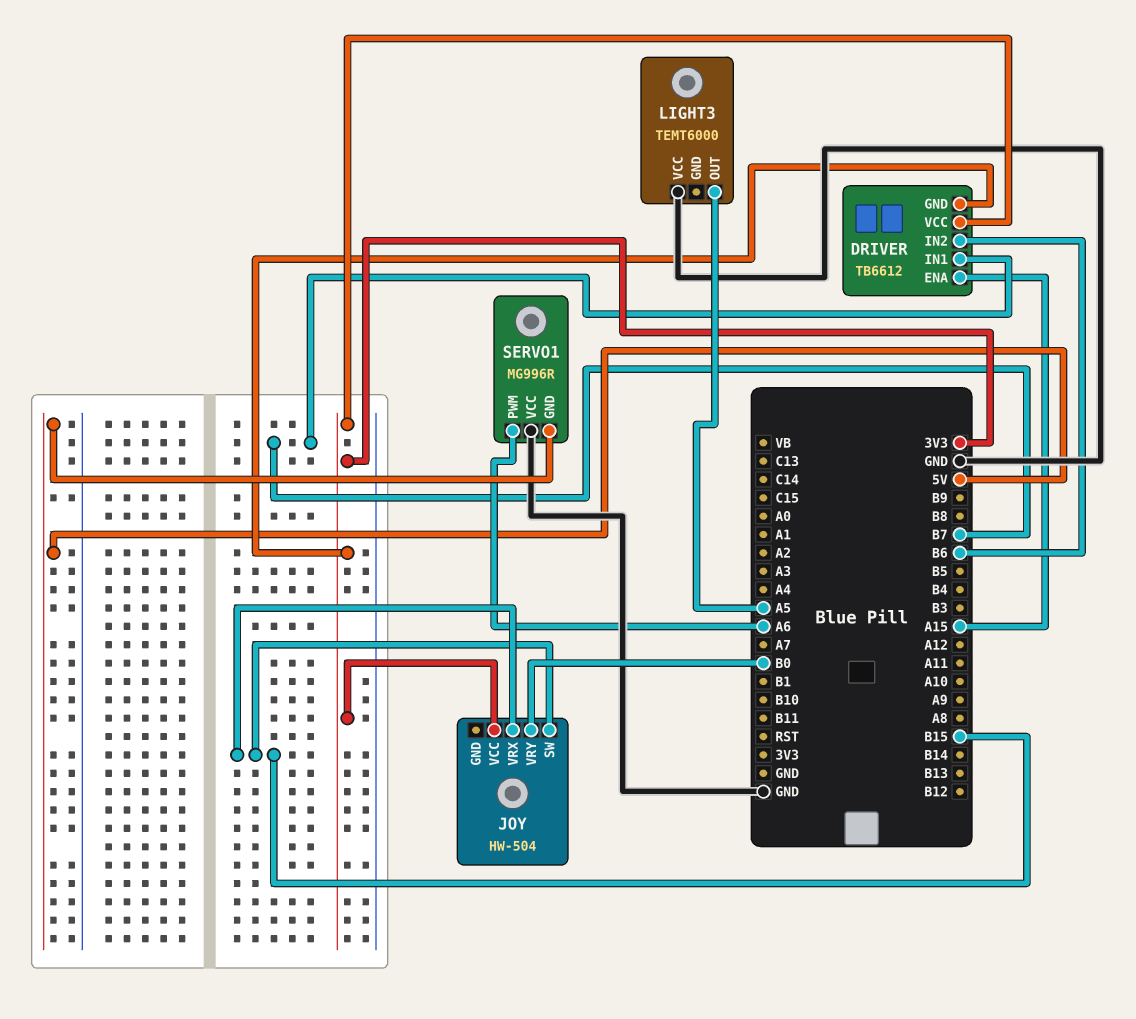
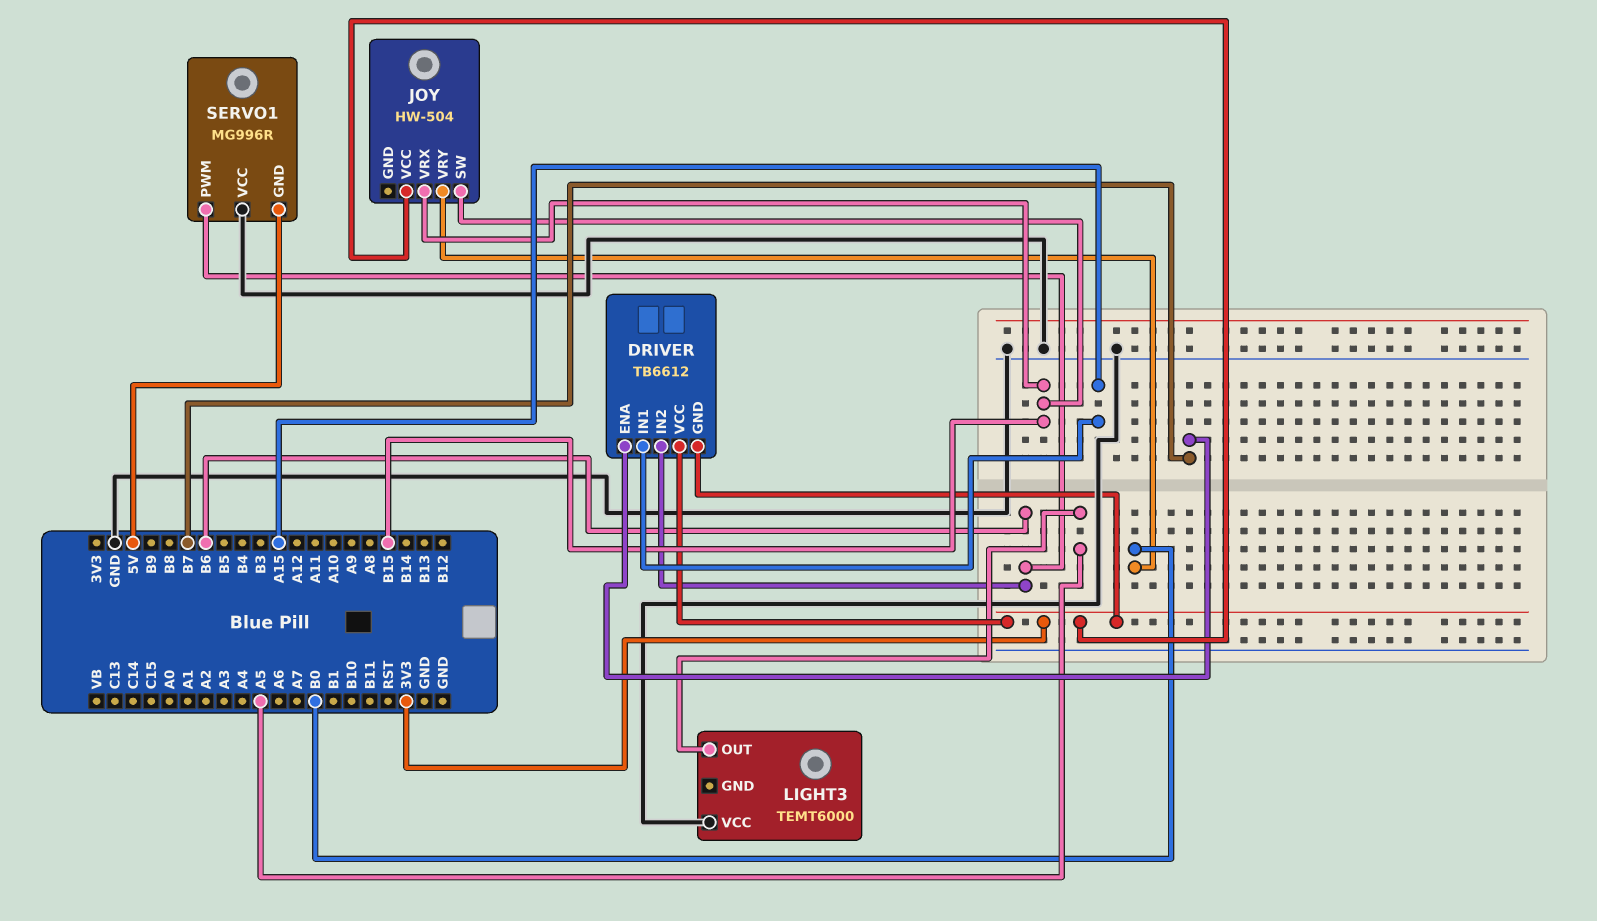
DRIVER pin ENA: A15 -> B7
DRIVER pin IN1: B7 -> A15
SERVO1 pin PWM: A6 -> B6

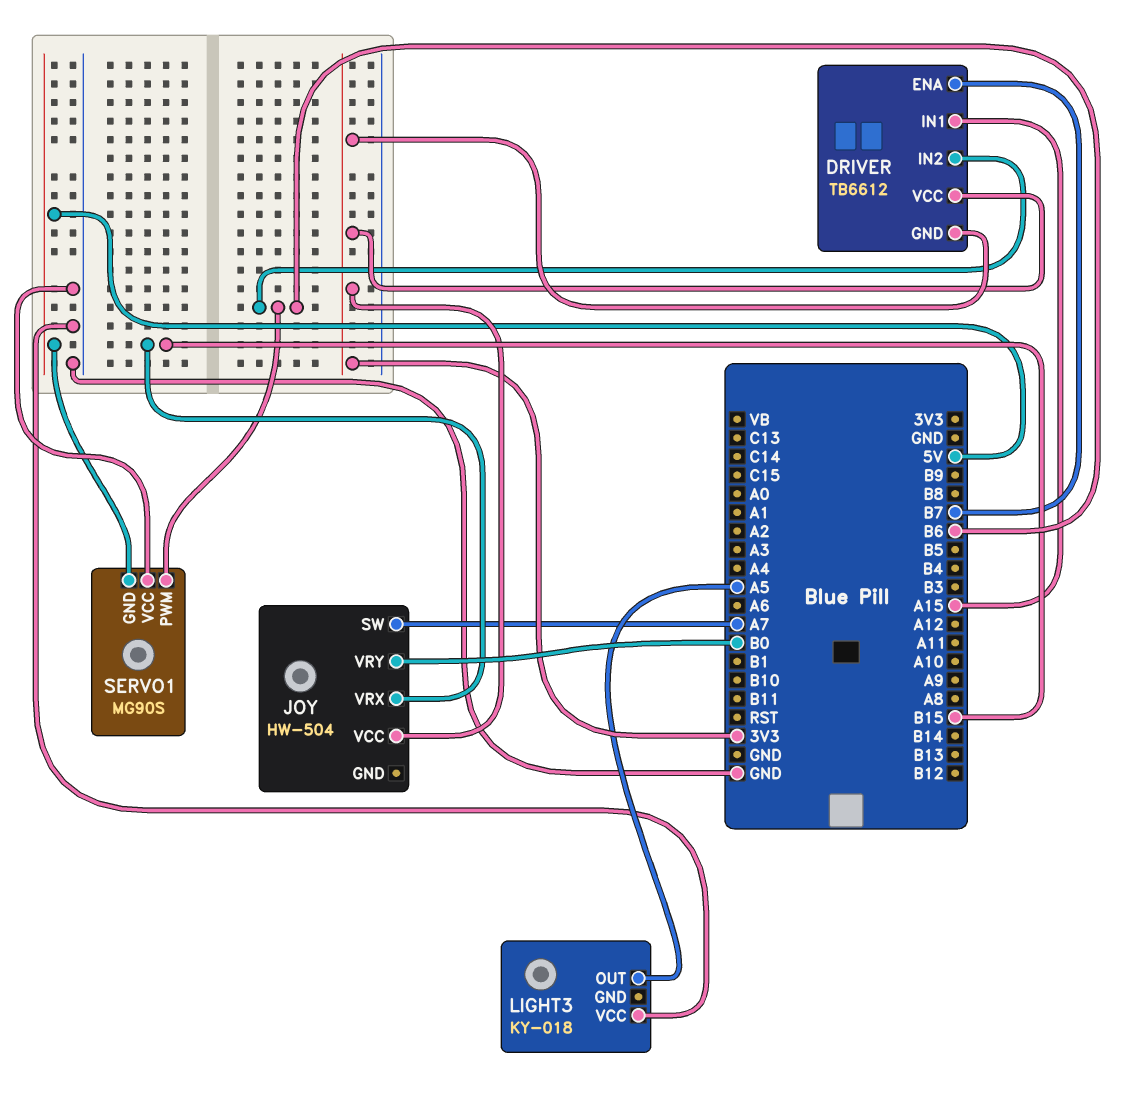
JOY pin SW: B15 -> A7
LIGHT3: TEMT6000 -> KY-018
SERVO1: MG996R -> MG90S

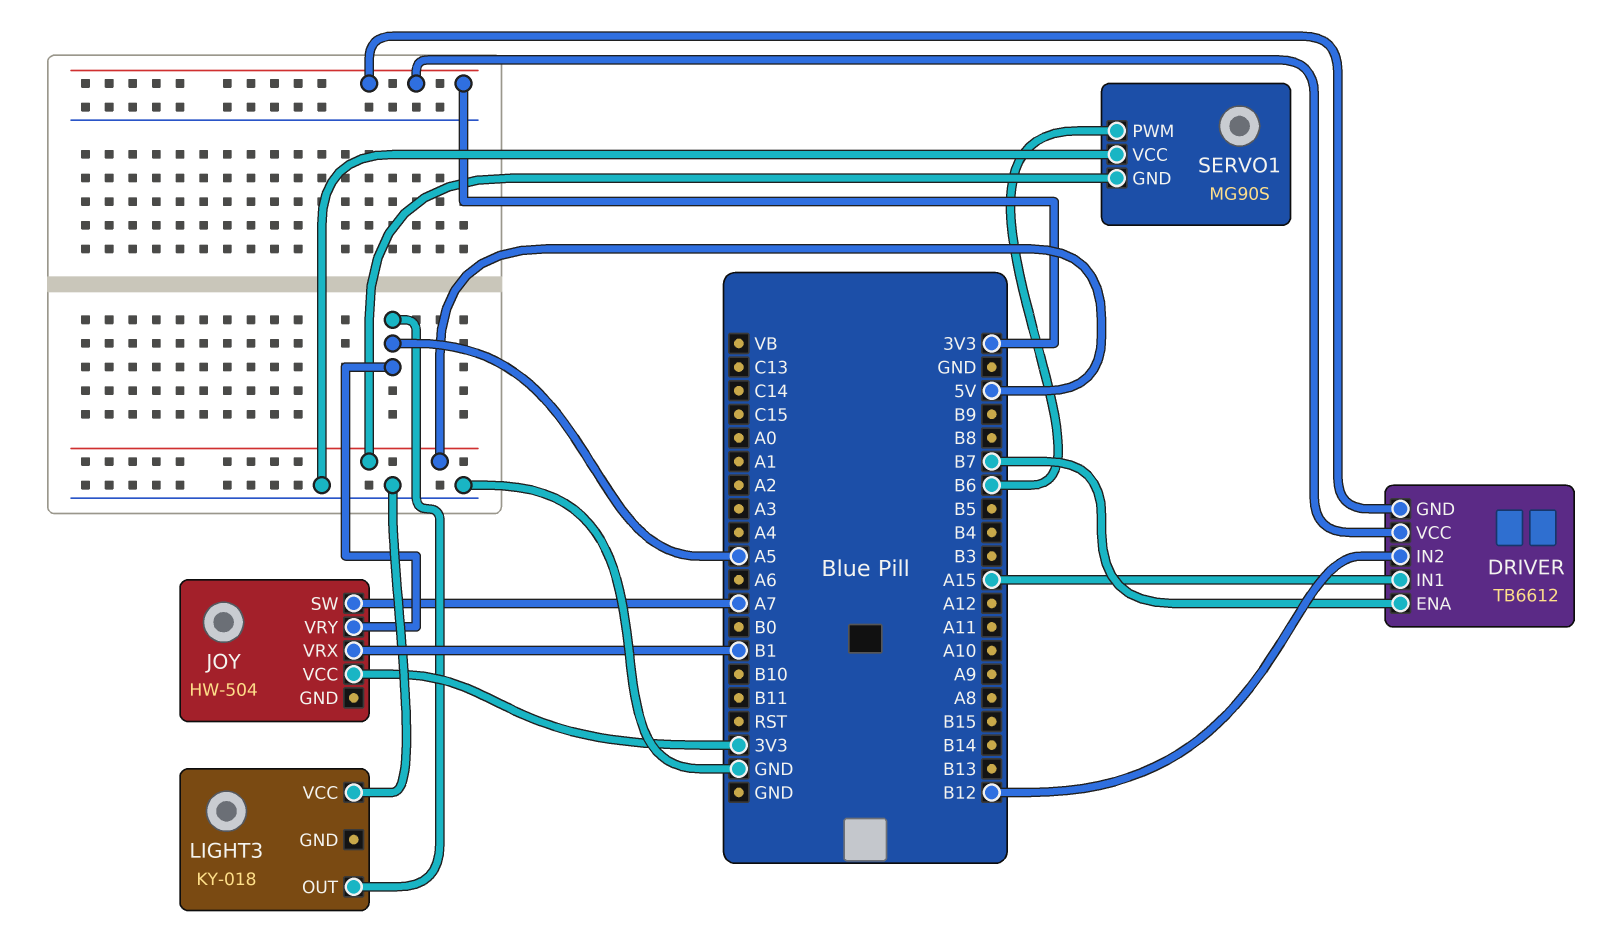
DRIVER pin IN2: B6 -> B12
JOY pin VRX: B15 -> B1
JOY pin VRY: B0 -> A5

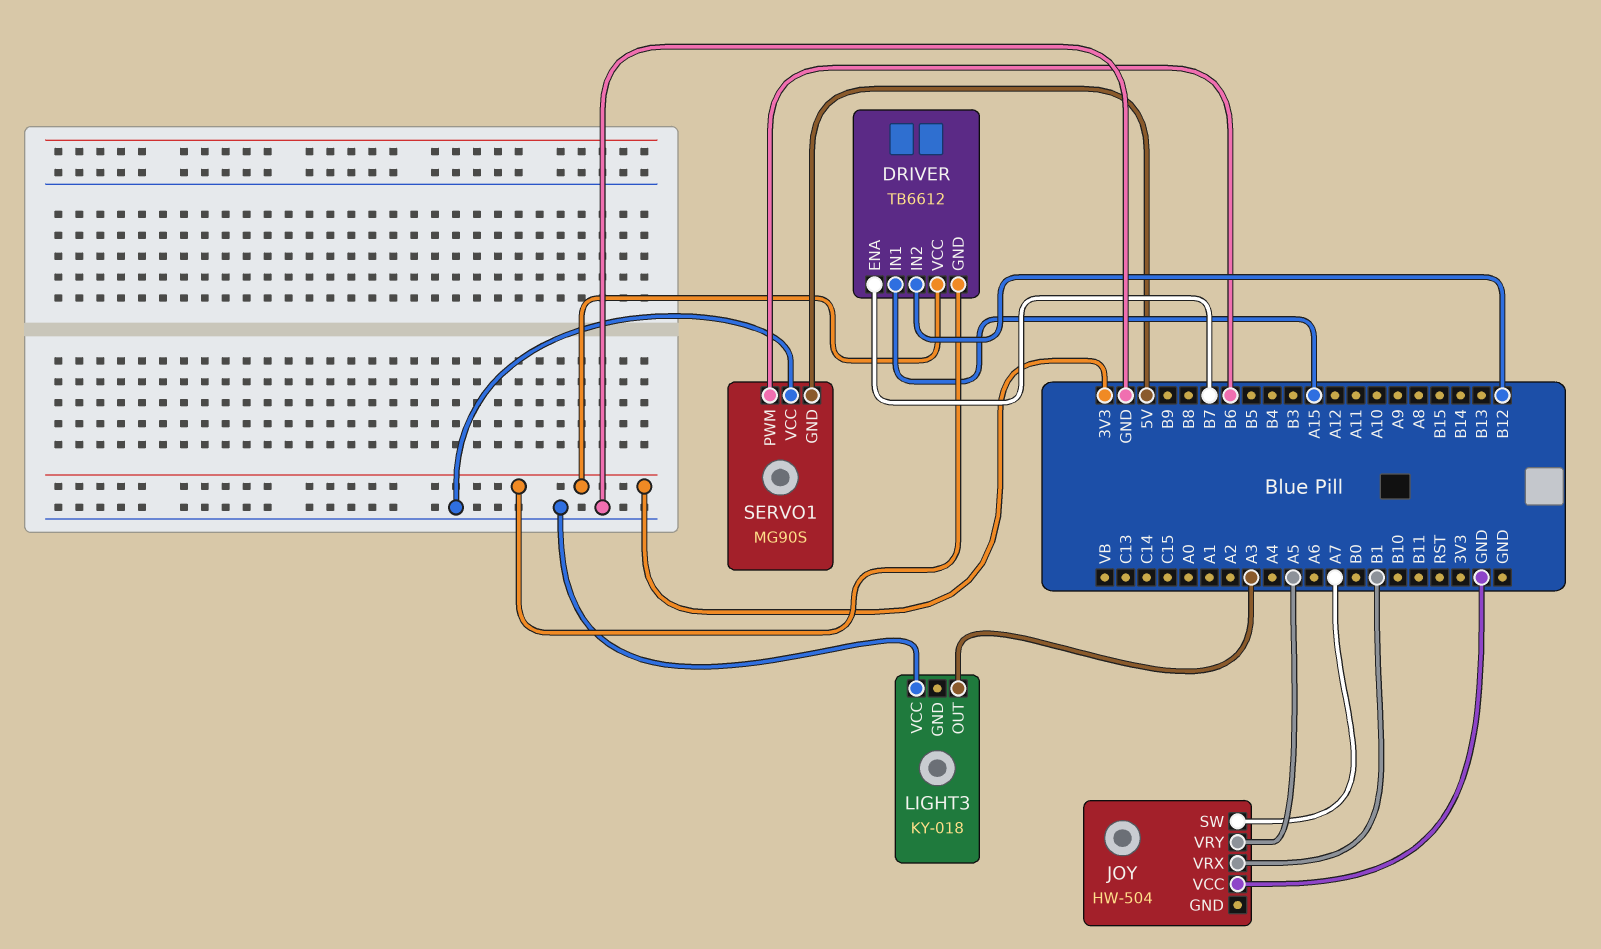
JOY pin VCC: 3V3 -> GND
LIGHT3 pin OUT: A5 -> A3

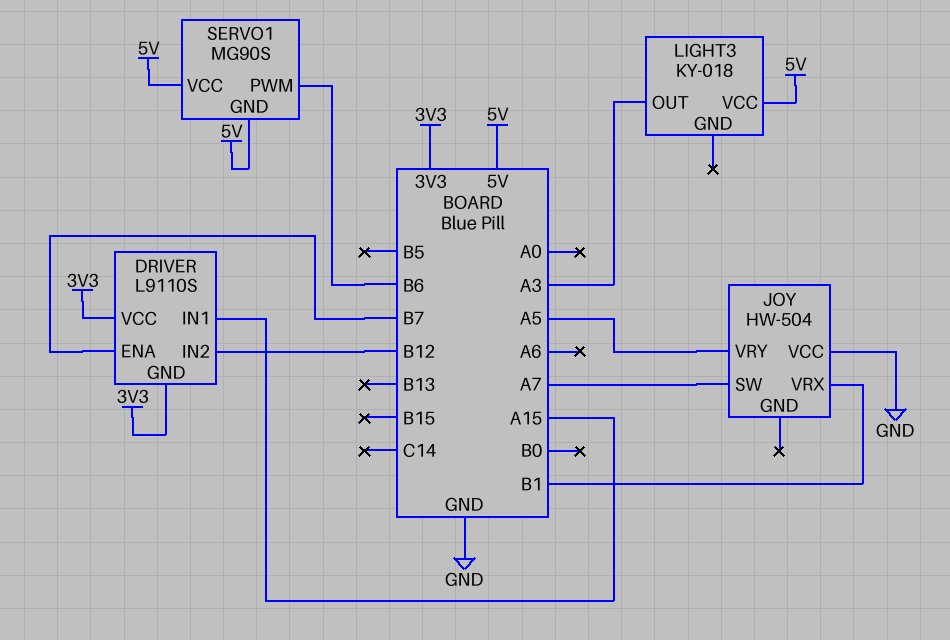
DRIVER: TB6612 -> L9110S
LIGHT3 pin VCC: GND -> 5V
SERVO1 pin VCC: GND -> 5V

